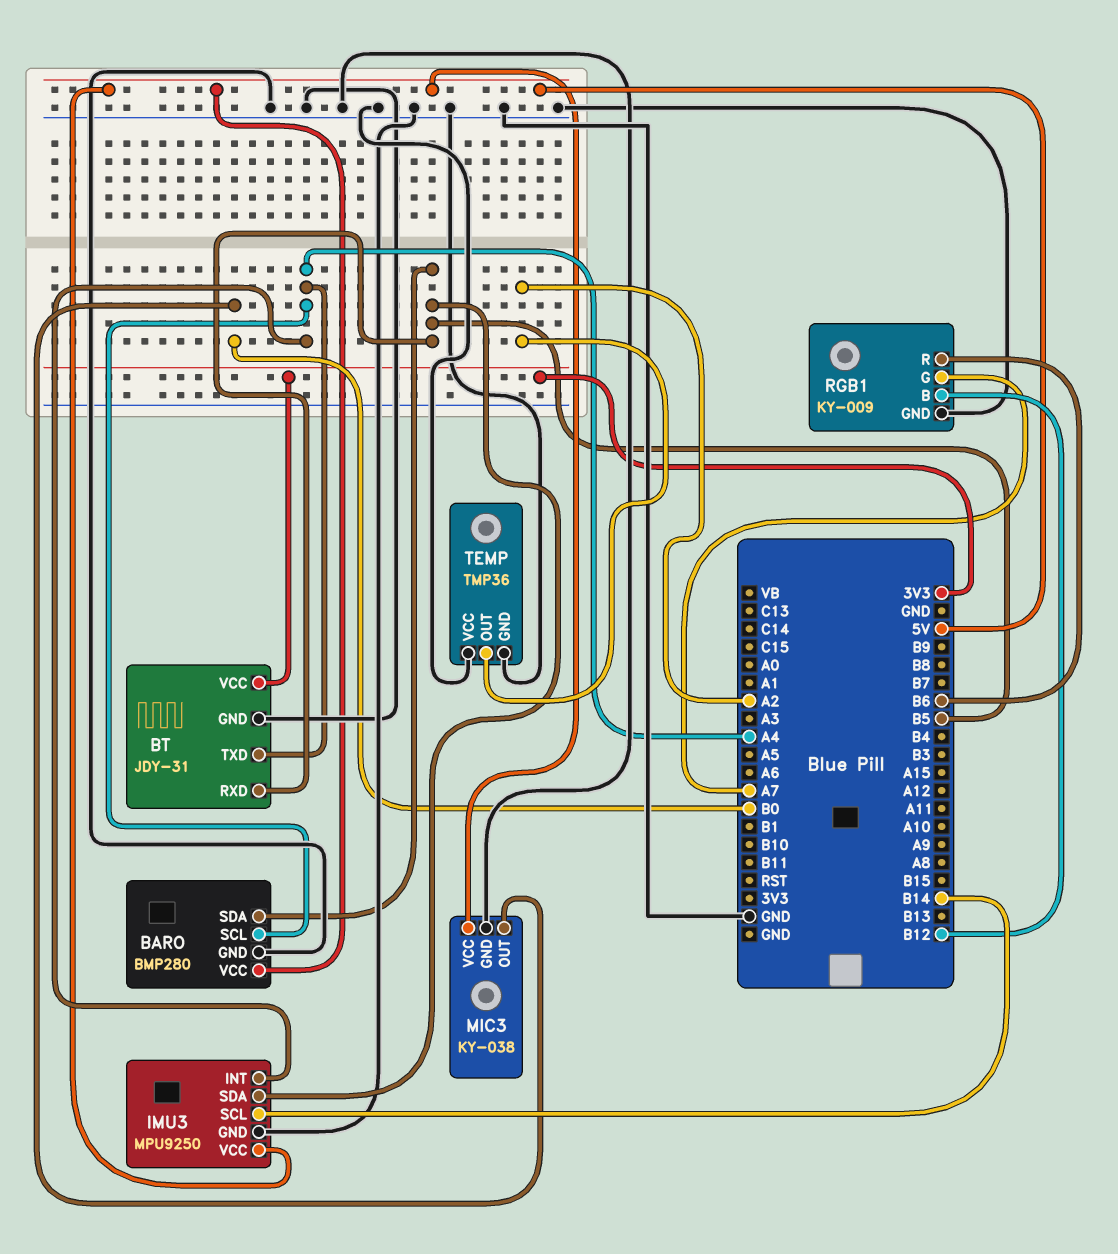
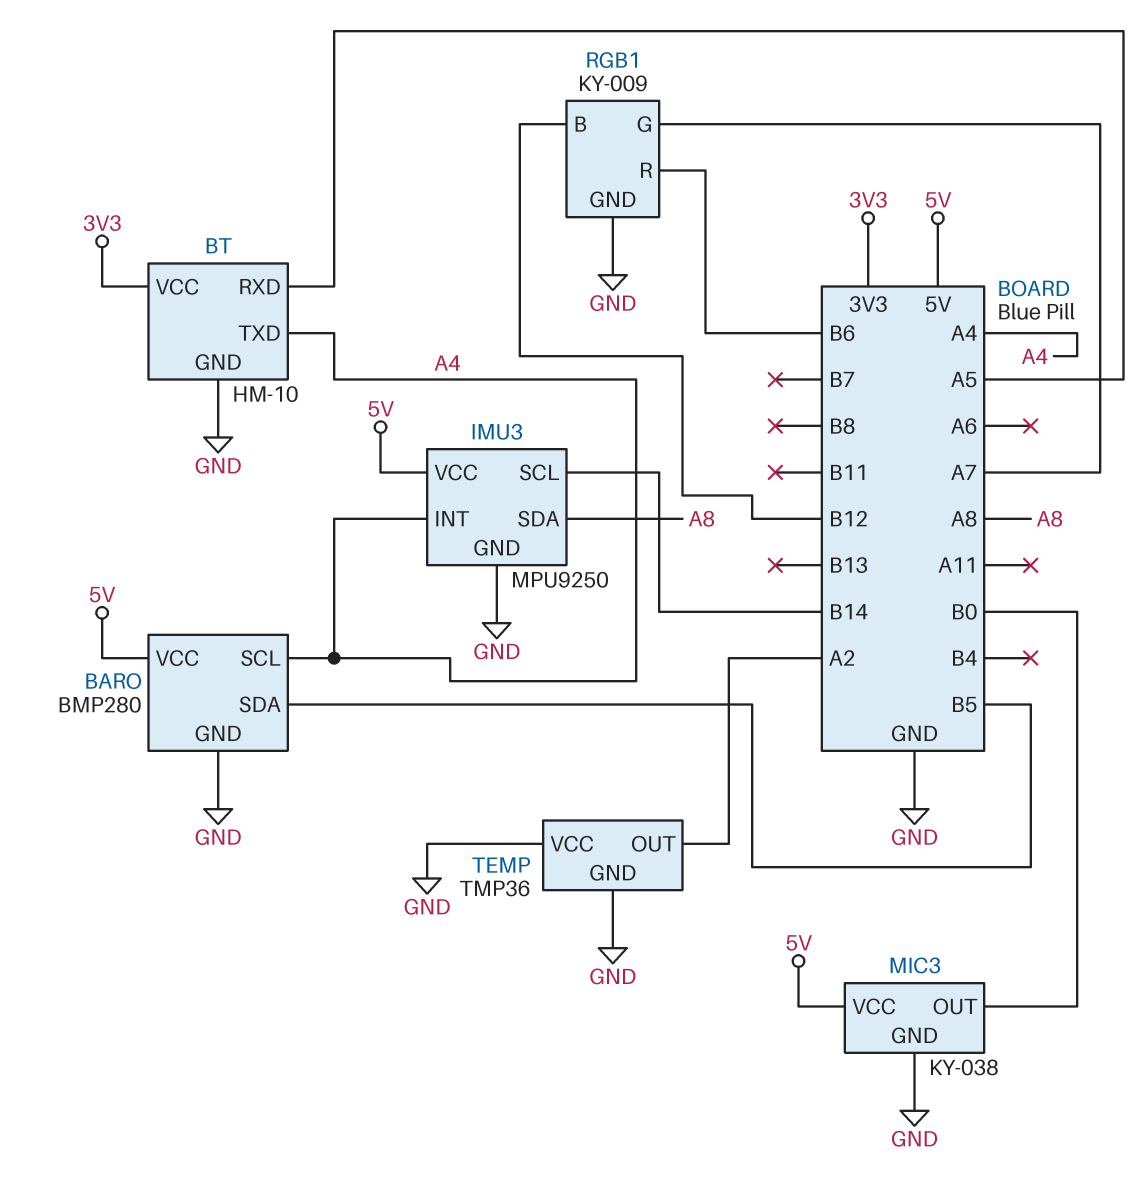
BT: JDY-31 -> HM-10
BT pin RXD: B5 -> A5
IMU3 pin SDA: B5 -> A8

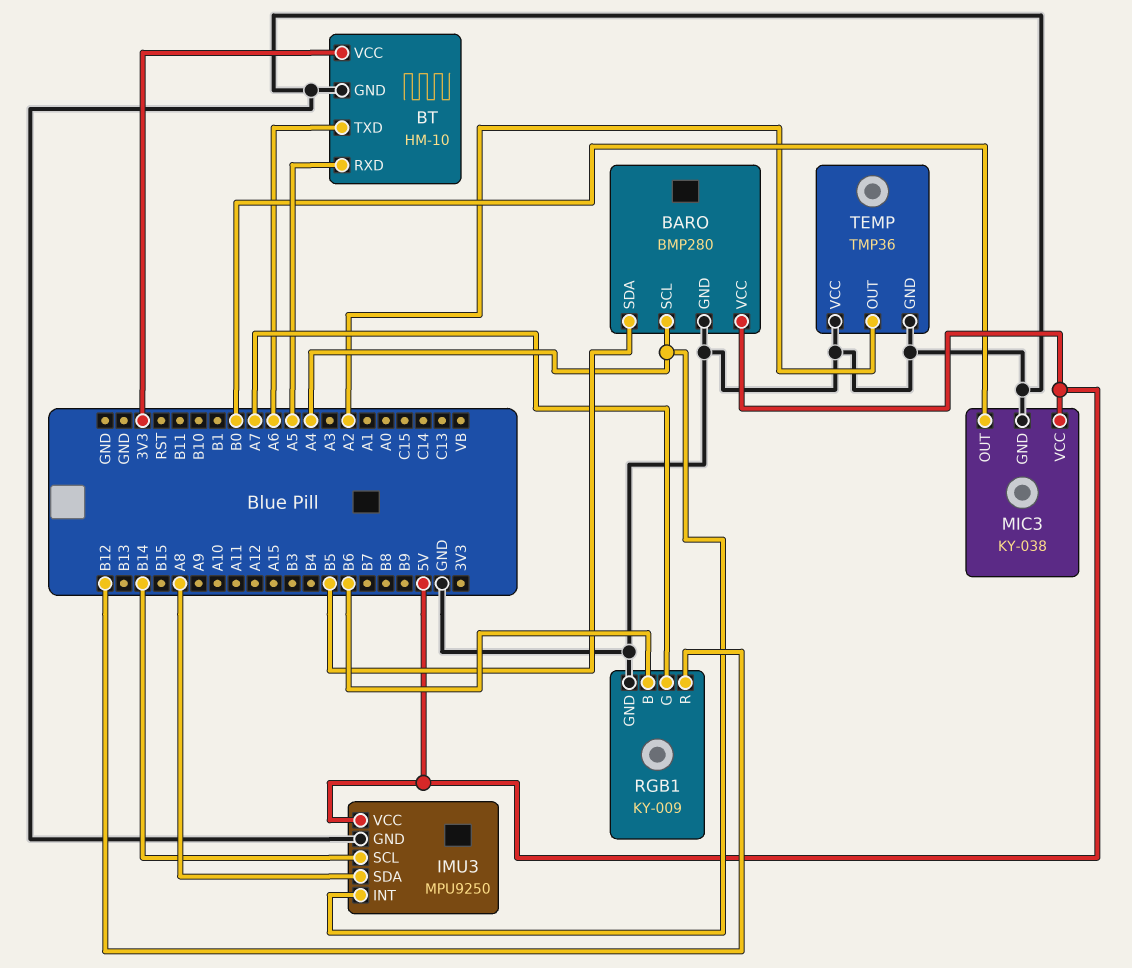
BT pin TXD: A4 -> A6
RGB1 pin B: B12 -> B6
RGB1 pin R: B6 -> B12

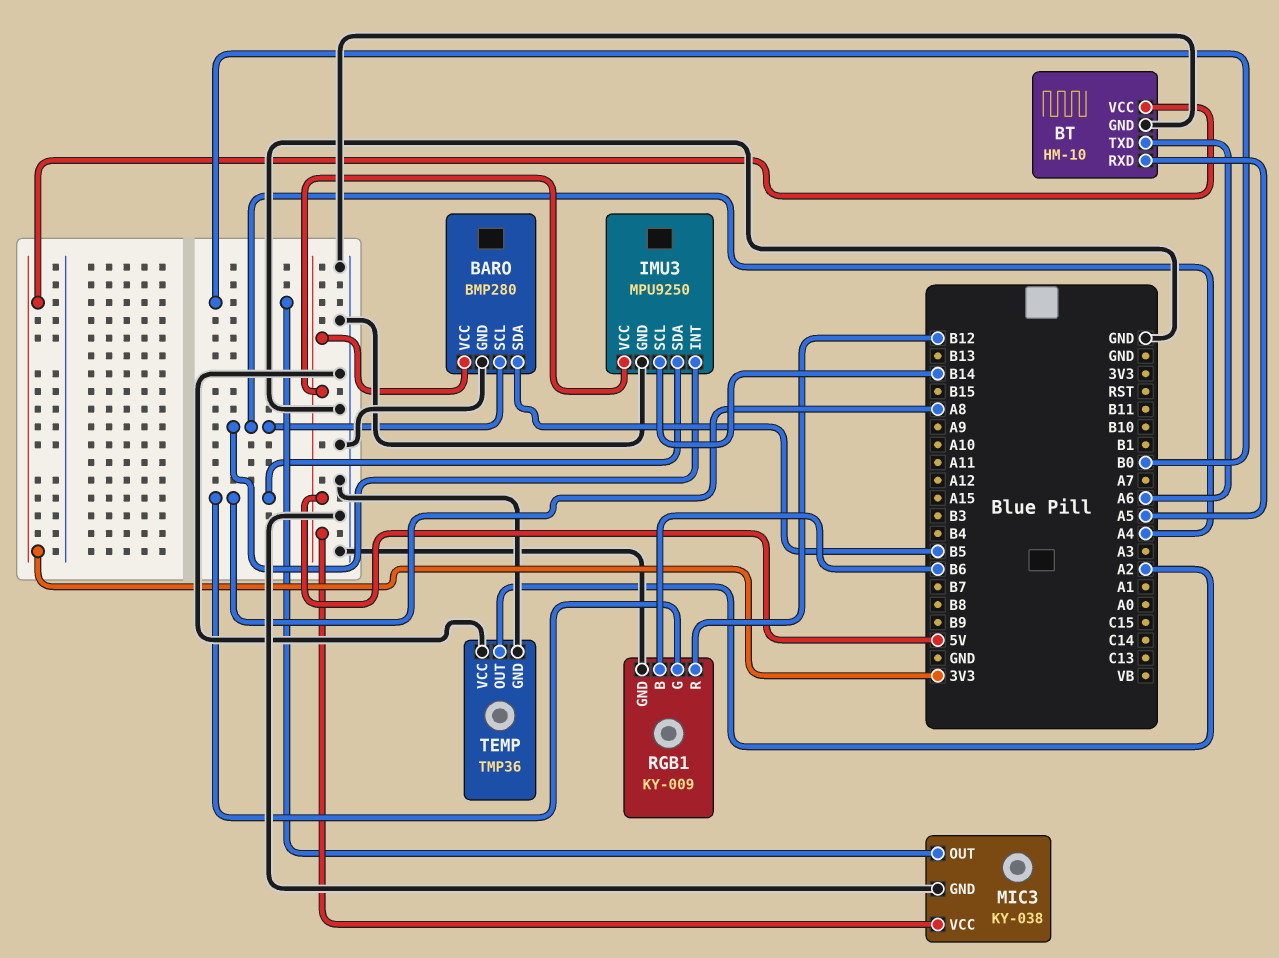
RGB1 pin G: A7 -> A8

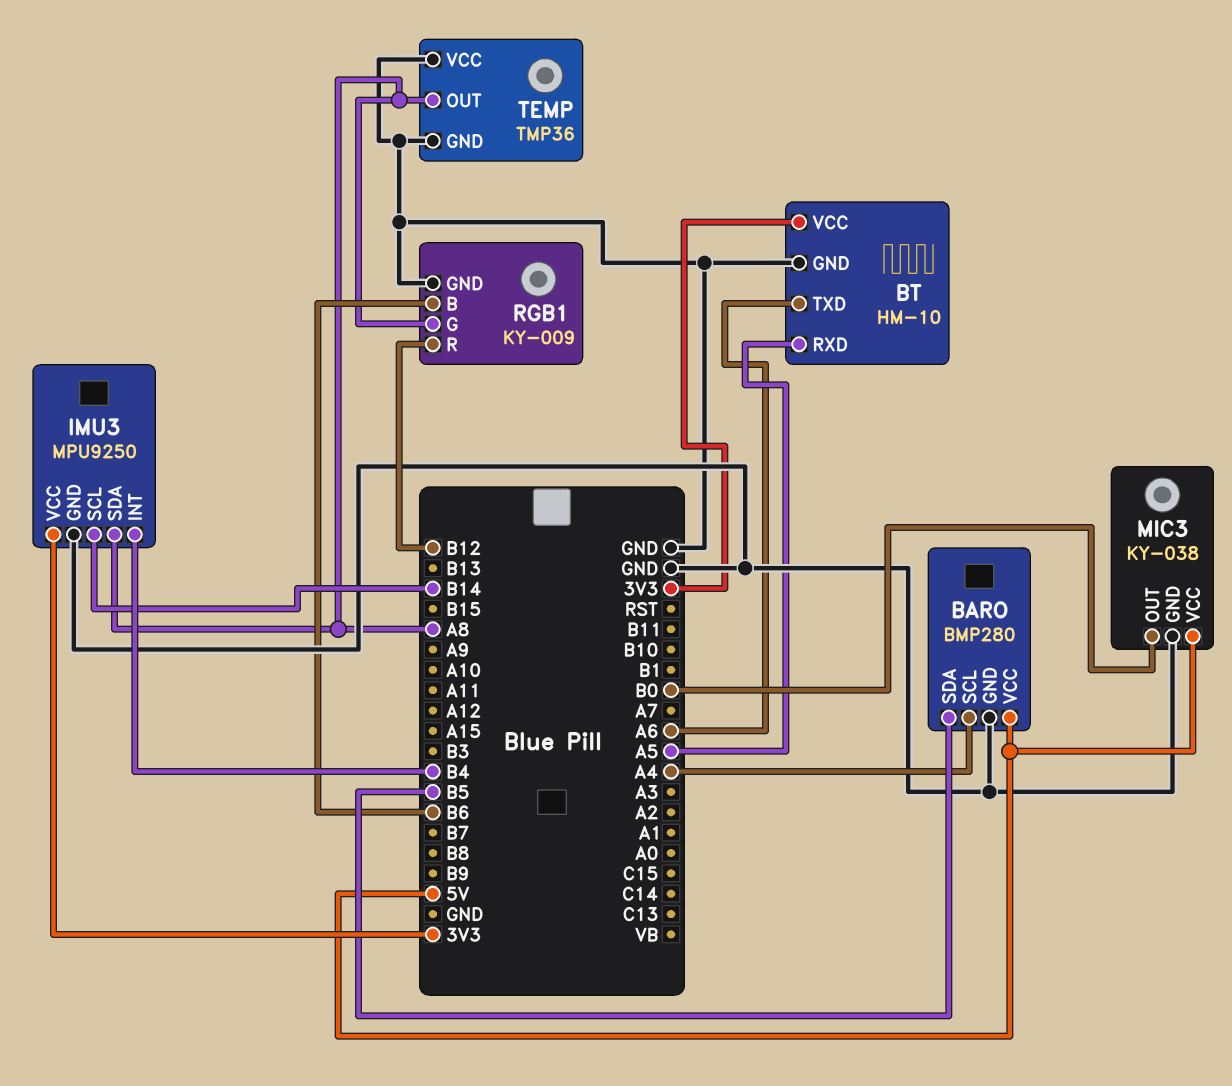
IMU3 pin INT: A4 -> B4
IMU3 pin VCC: 5V -> 3V3
TEMP pin OUT: A2 -> A8

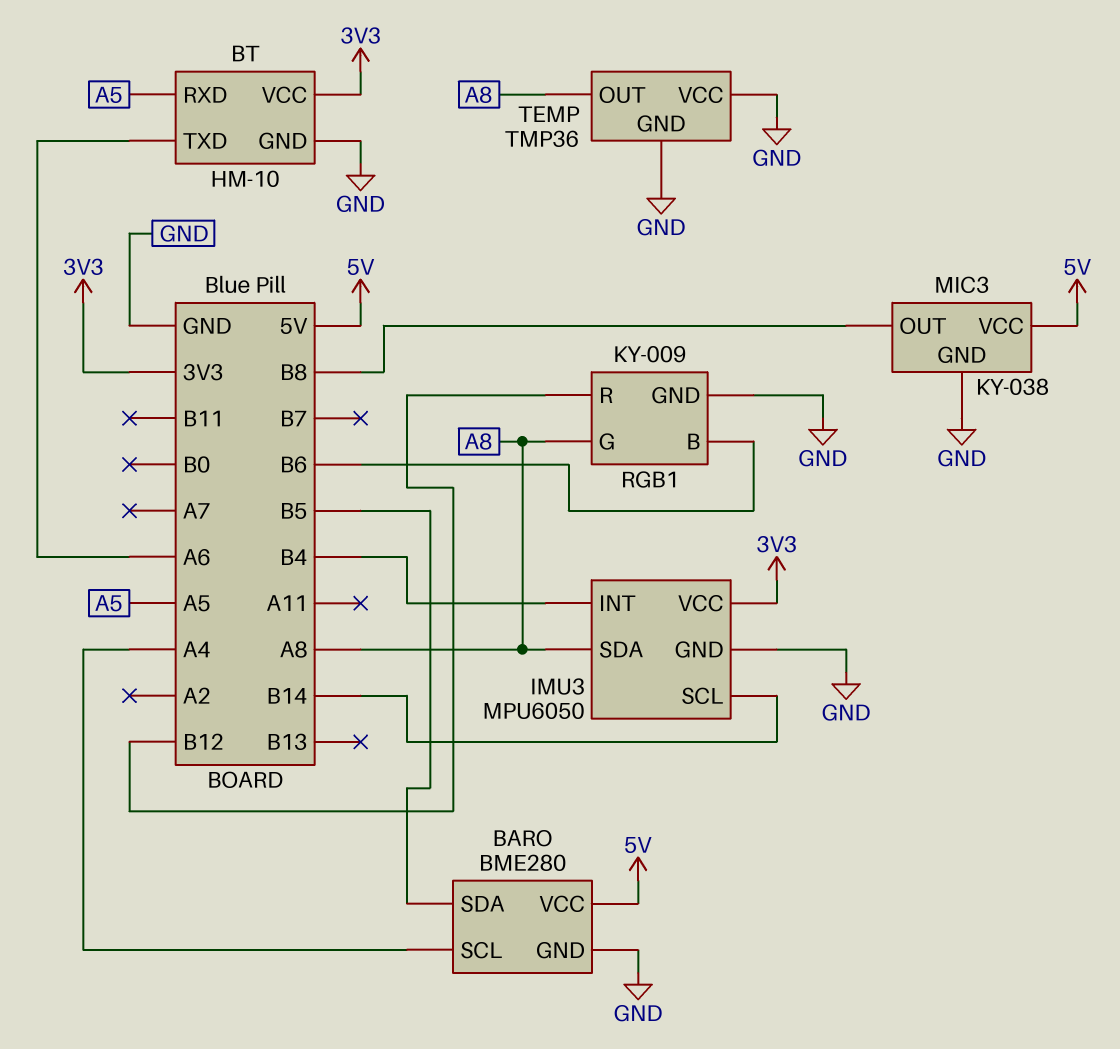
BARO: BMP280 -> BME280
IMU3: MPU9250 -> MPU6050
MIC3 pin OUT: B0 -> B8

